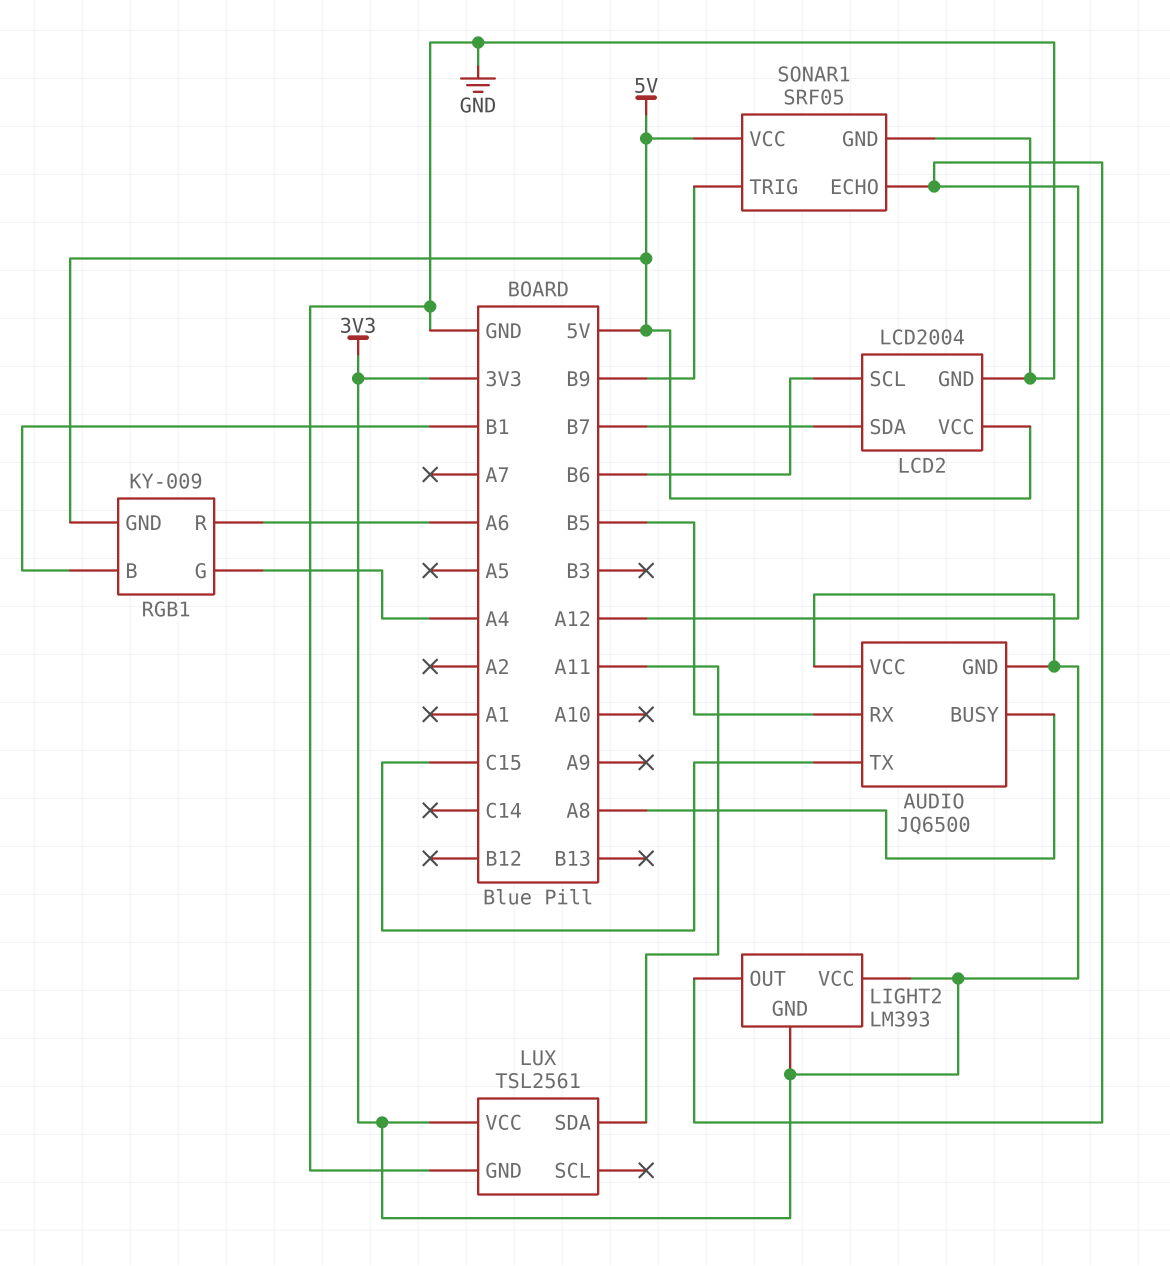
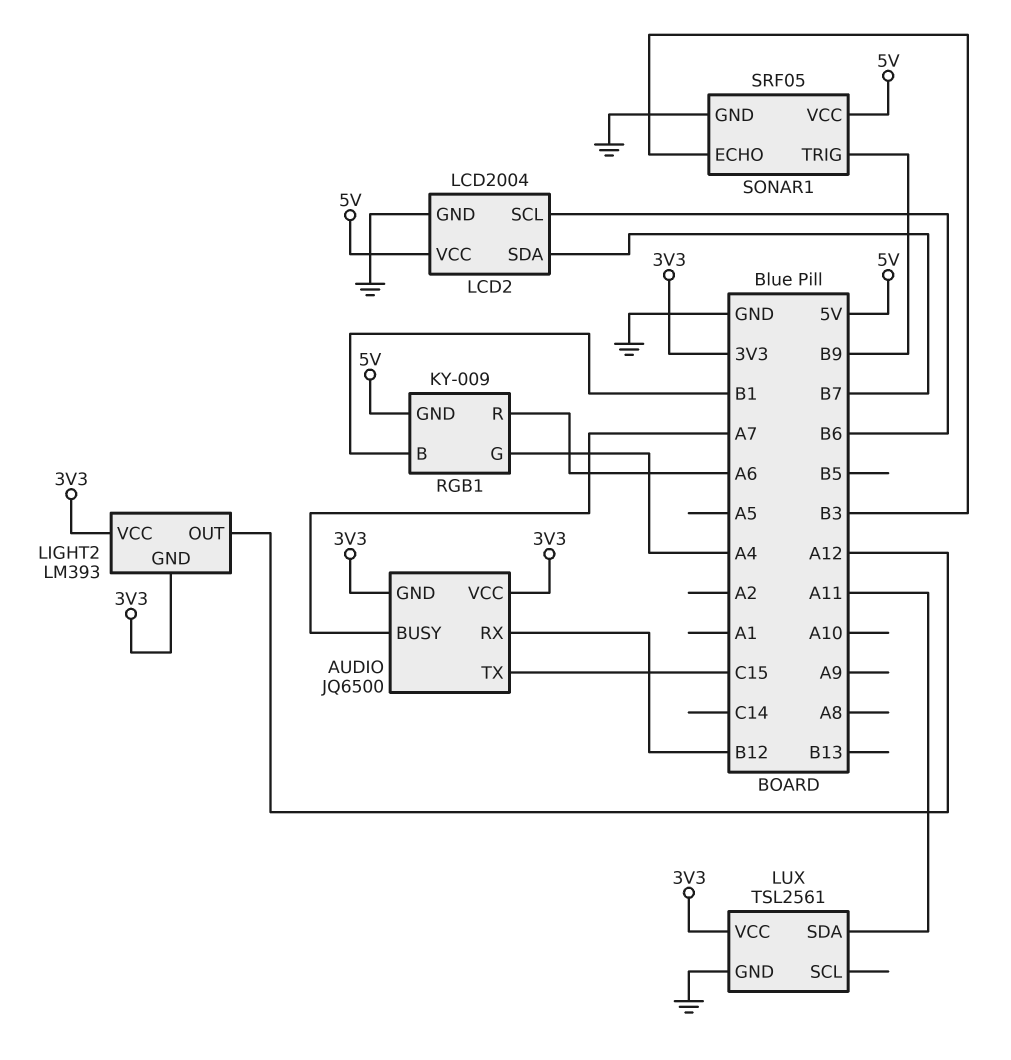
AUDIO pin BUSY: A8 -> A7
AUDIO pin RX: B5 -> B12
SONAR1 pin ECHO: A12 -> B3

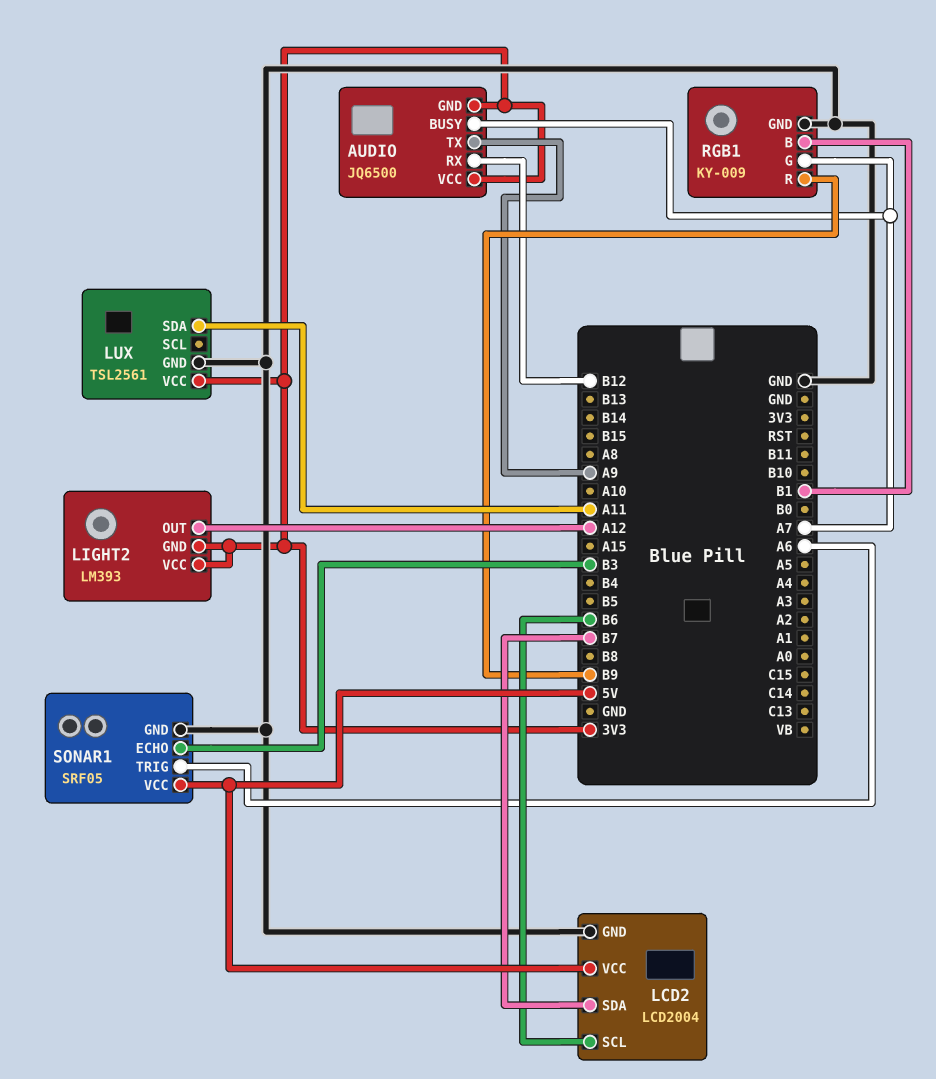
AUDIO pin TX: C15 -> A9
RGB1 pin G: A4 -> A7
RGB1 pin GND: 5V -> GND
RGB1 pin R: A6 -> B9
SONAR1 pin TRIG: B9 -> A6

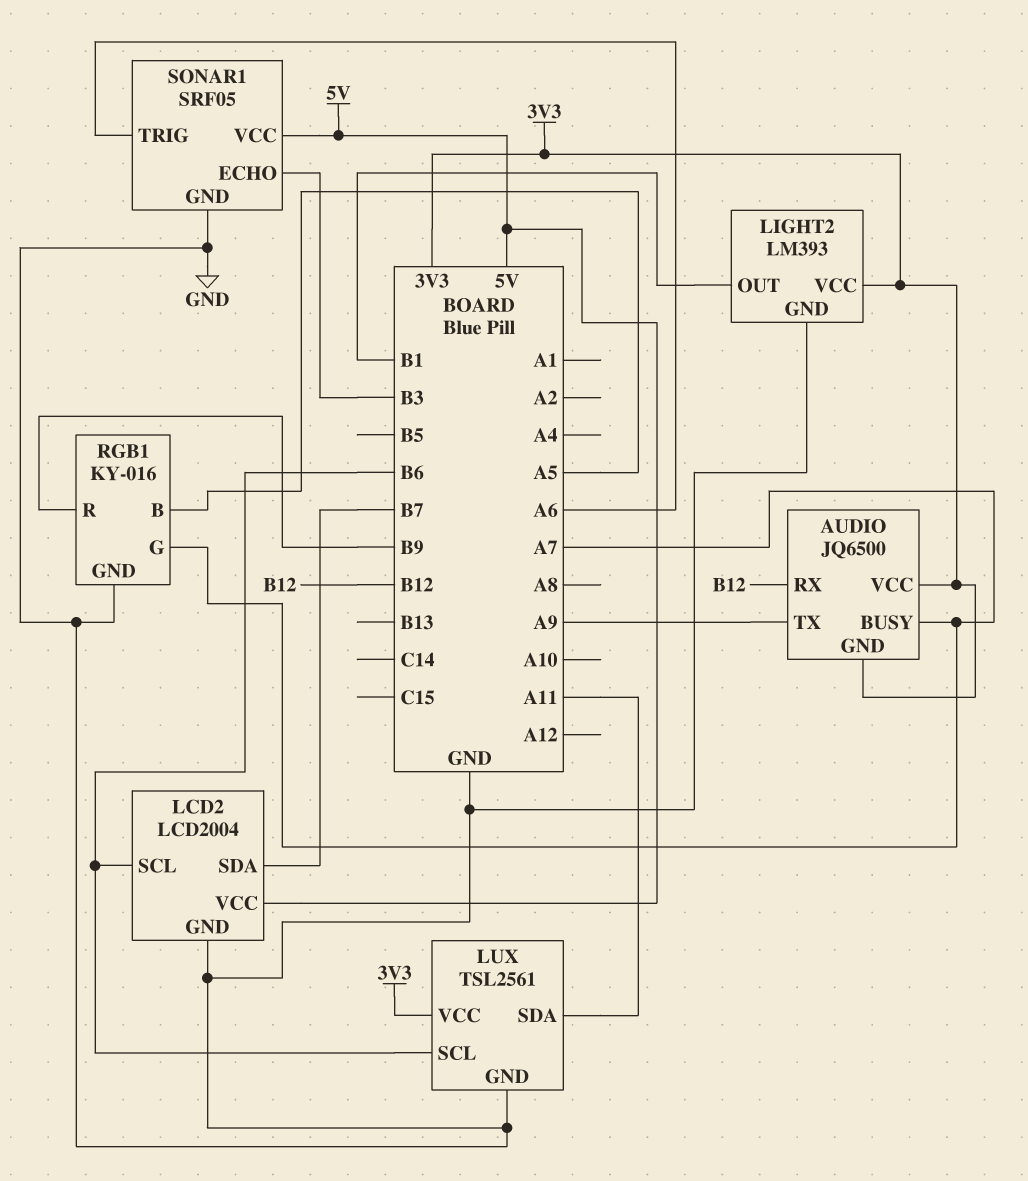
LIGHT2 pin GND: 3V3 -> GND
LIGHT2 pin OUT: A12 -> B1
LUX pin SCL: none -> B6
RGB1: KY-009 -> KY-016
RGB1 pin B: B1 -> A5

